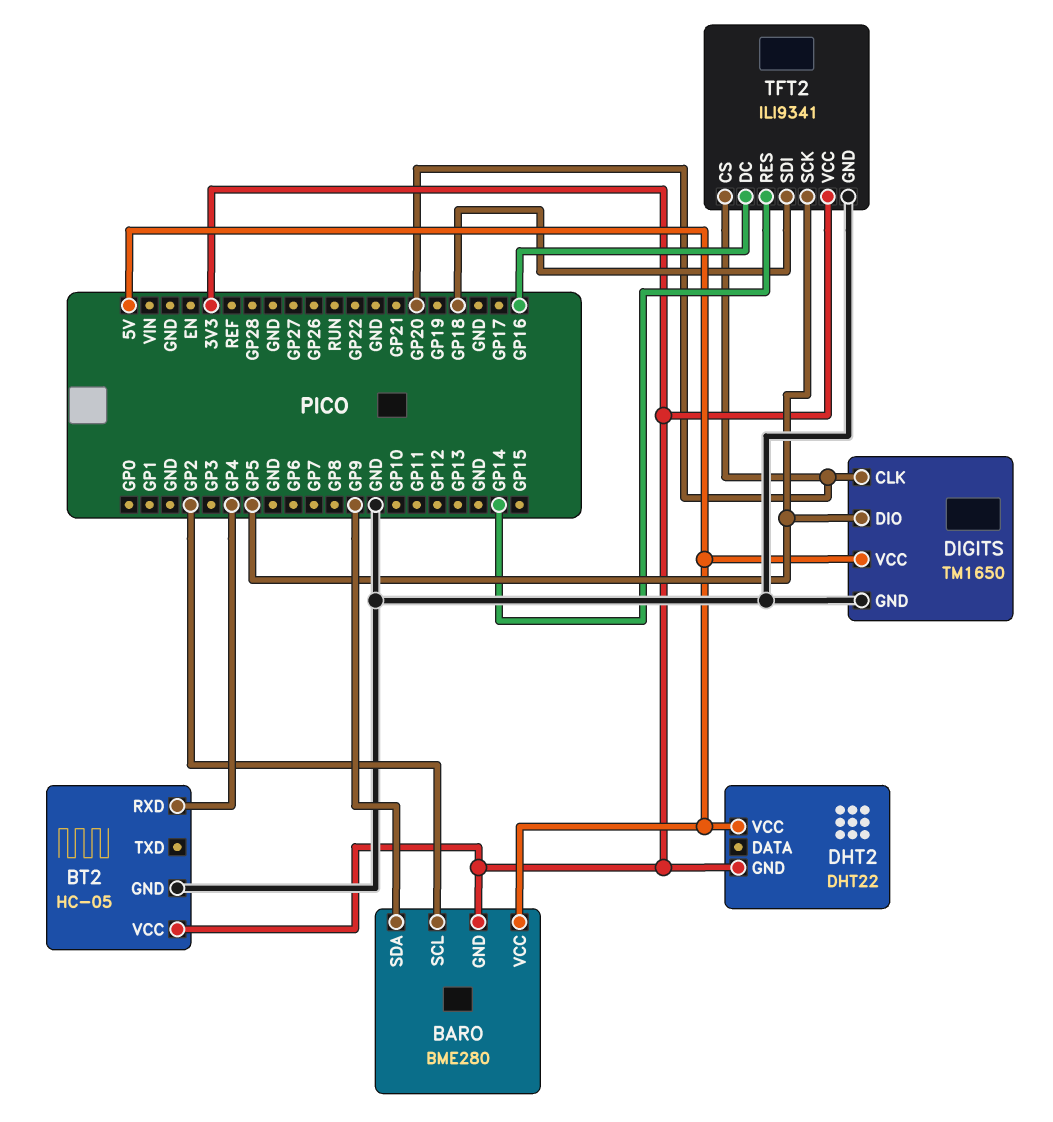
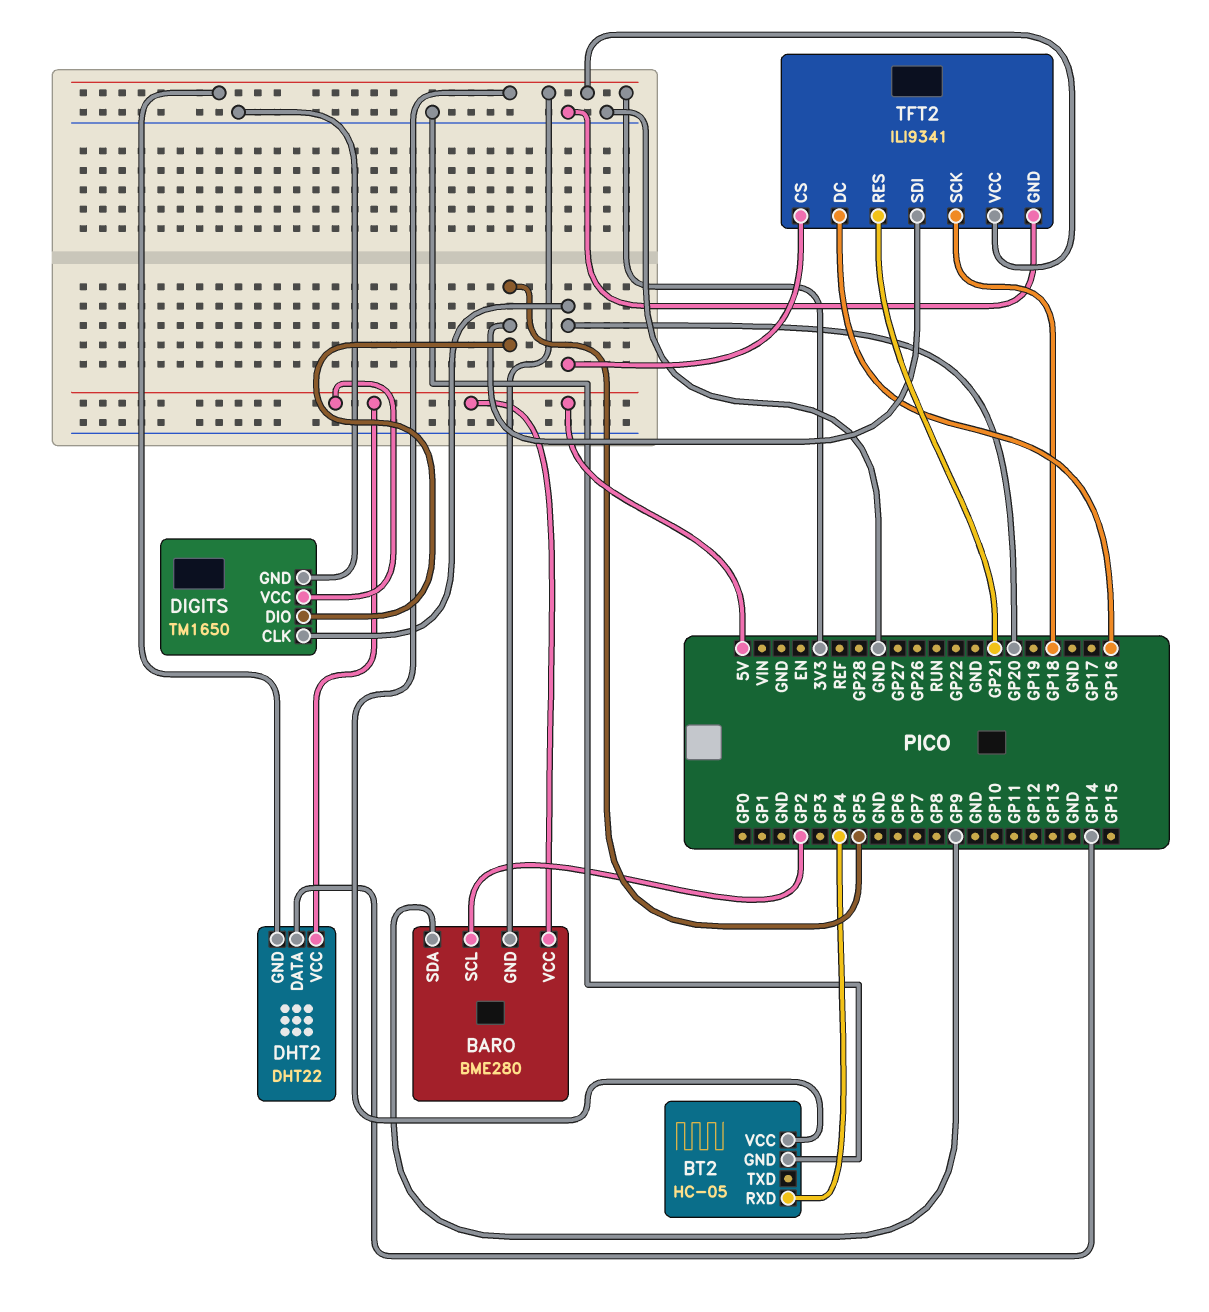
DHT2 pin DATA: none -> GP14
TFT2 pin RES: GP14 -> GP21
TFT2 pin SCK: GP5 -> GP18
TFT2 pin SDI: GP18 -> GP5

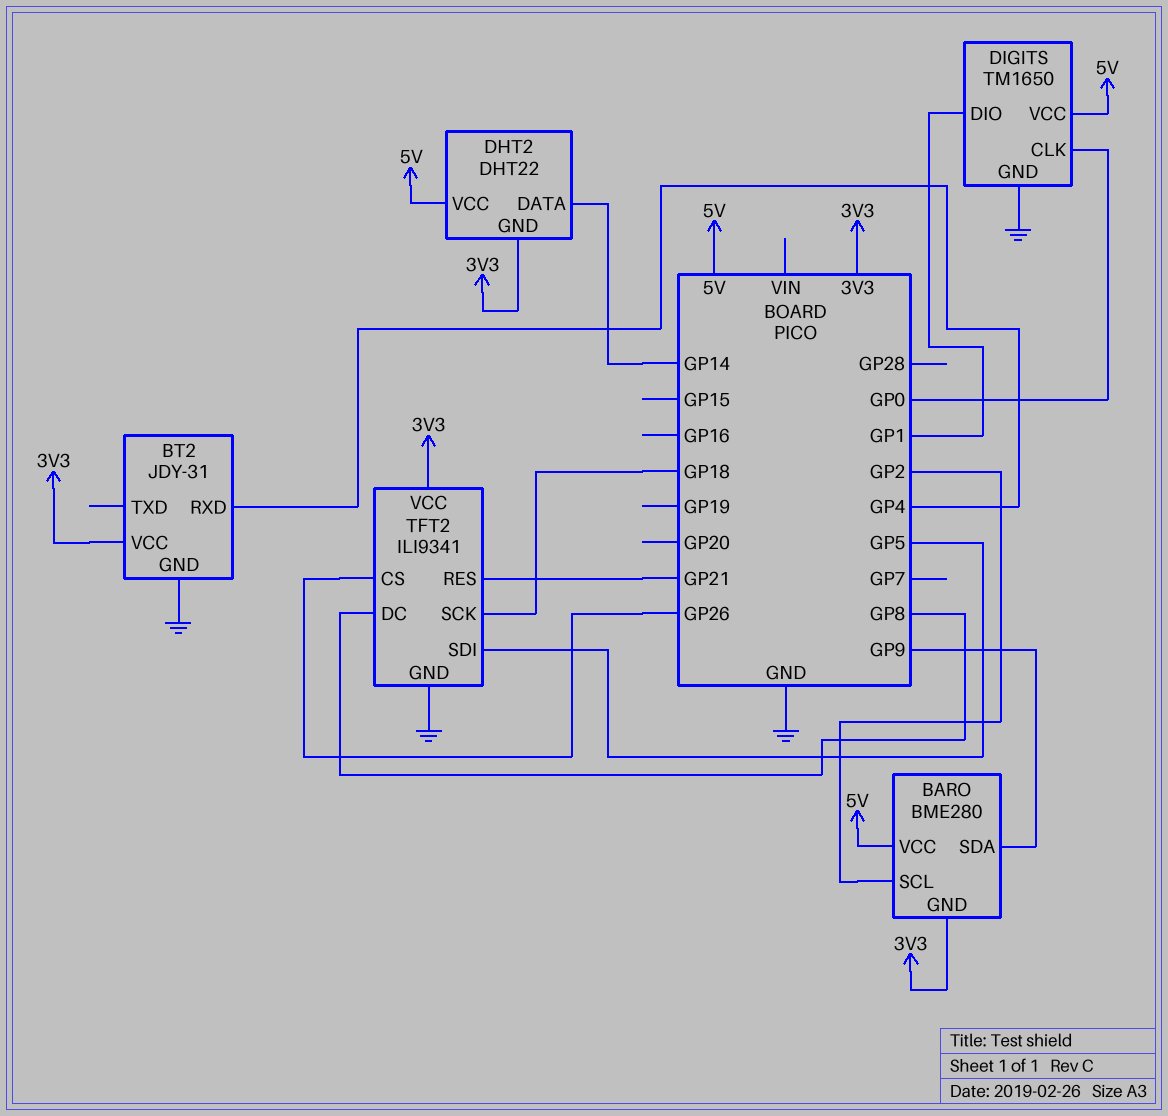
BT2: HC-05 -> JDY-31
DIGITS pin CLK: GP20 -> GP0
DIGITS pin DIO: GP5 -> GP1
TFT2 pin CS: GP20 -> GP26
TFT2 pin DC: GP16 -> GP8

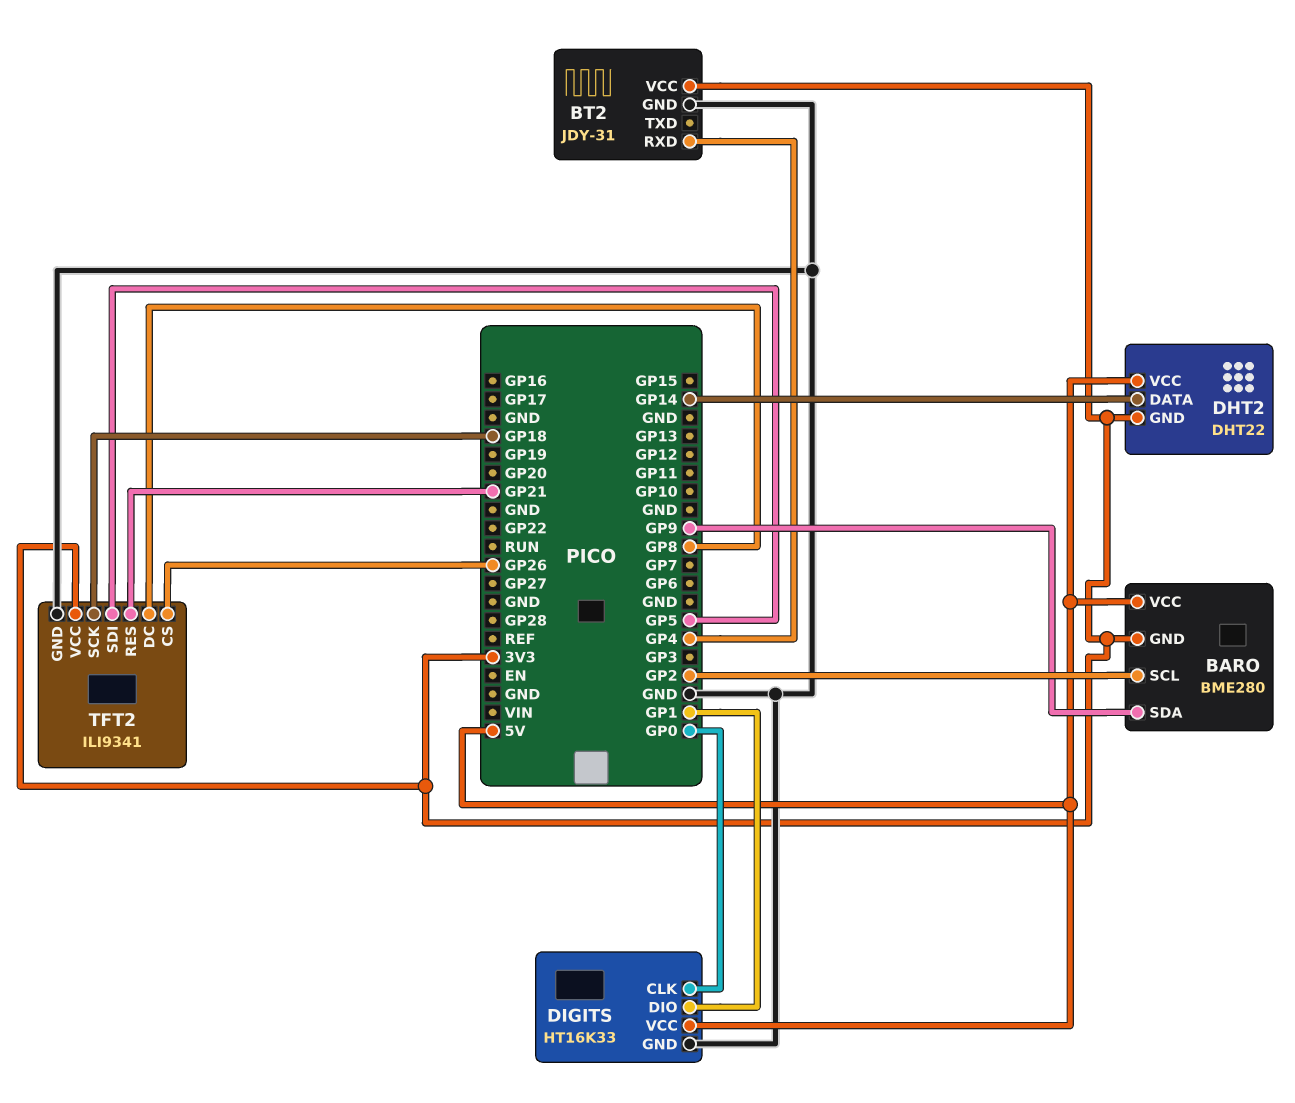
DIGITS: TM1650 -> HT16K33

